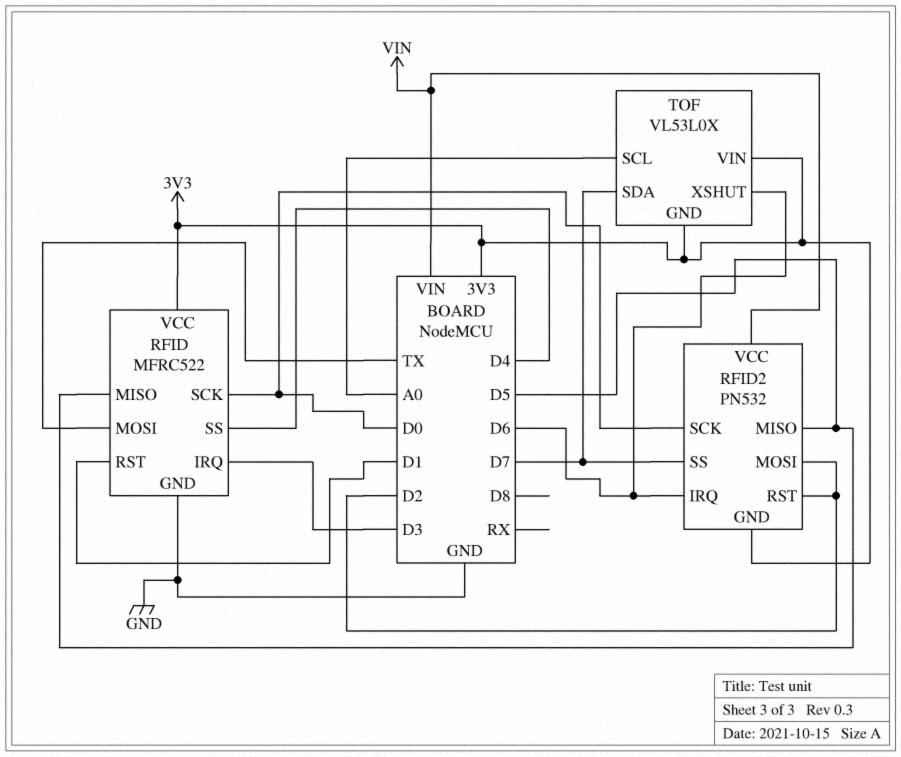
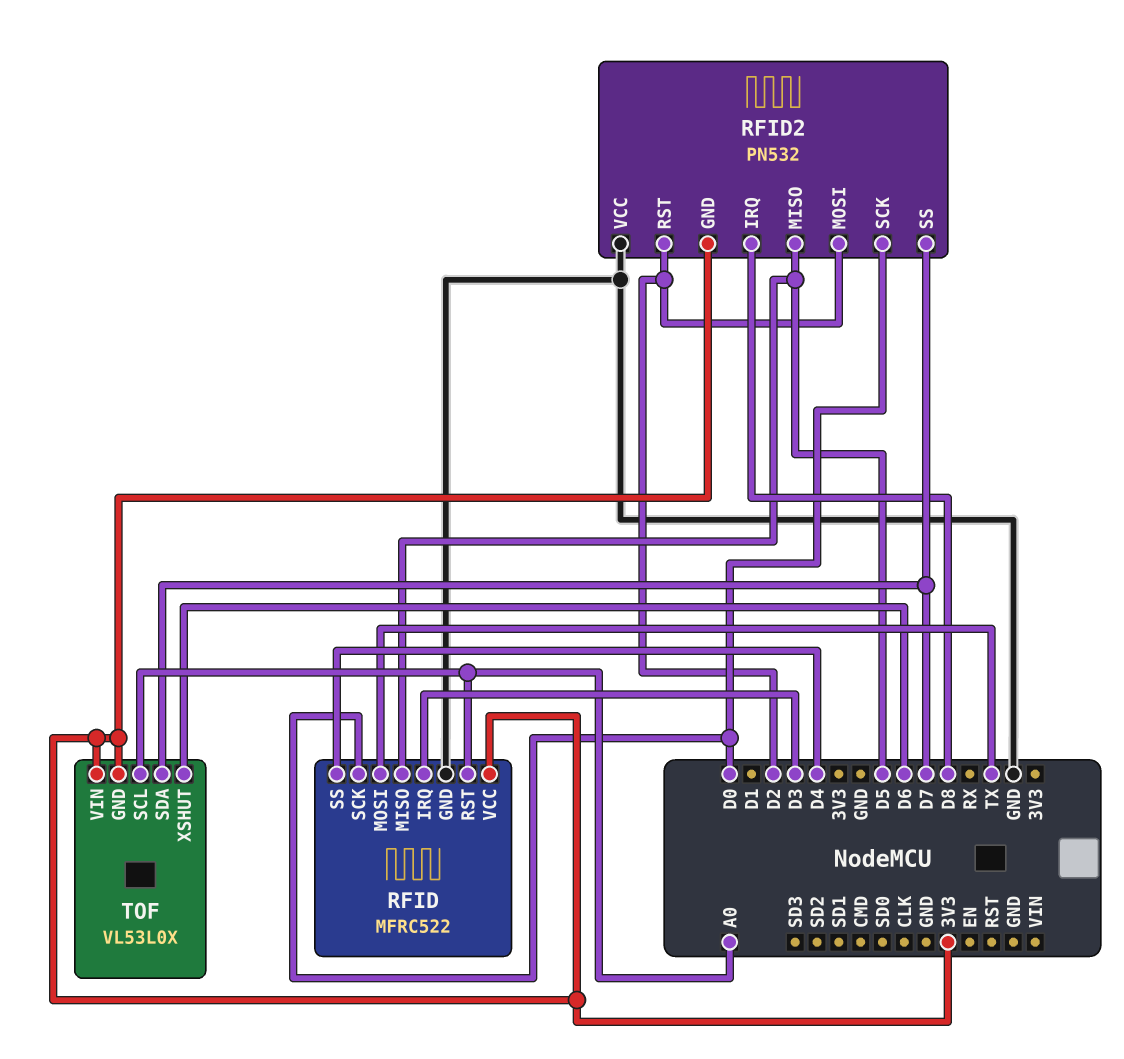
RFID pin RST: D1 -> A0
RFID2 pin IRQ: D6 -> D8
RFID2 pin VCC: VIN -> GND

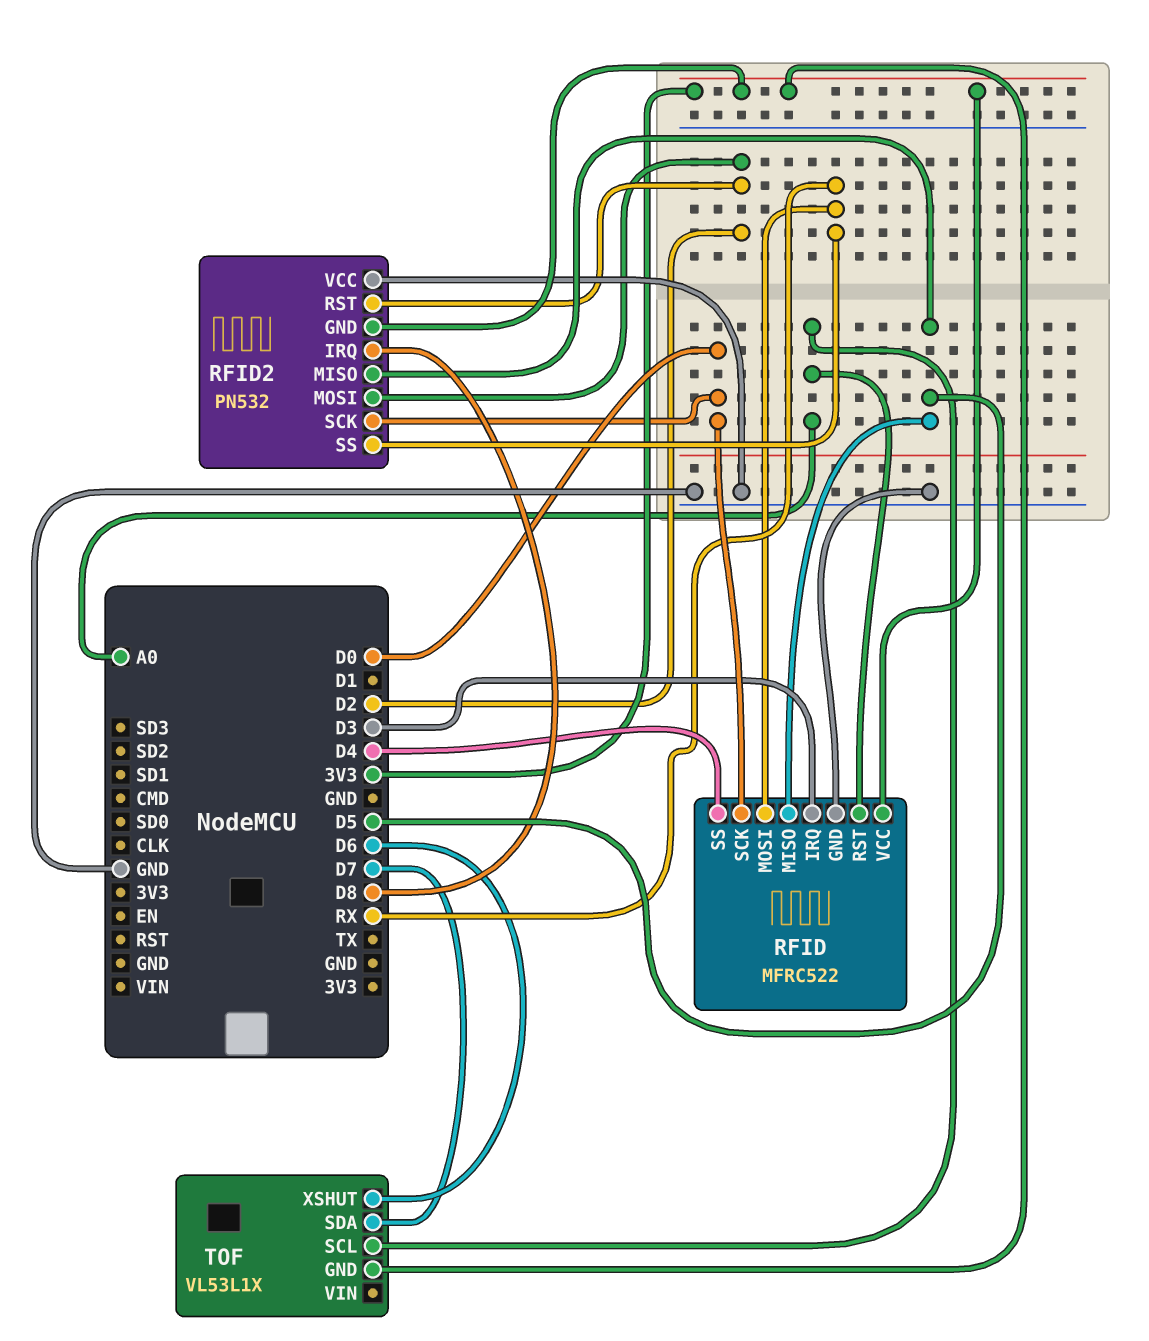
RFID pin MOSI: TX -> RX
RFID2 pin SS: D7 -> RX
TOF: VL53L0X -> VL53L1X
TOF pin VIN: 3V3 -> none

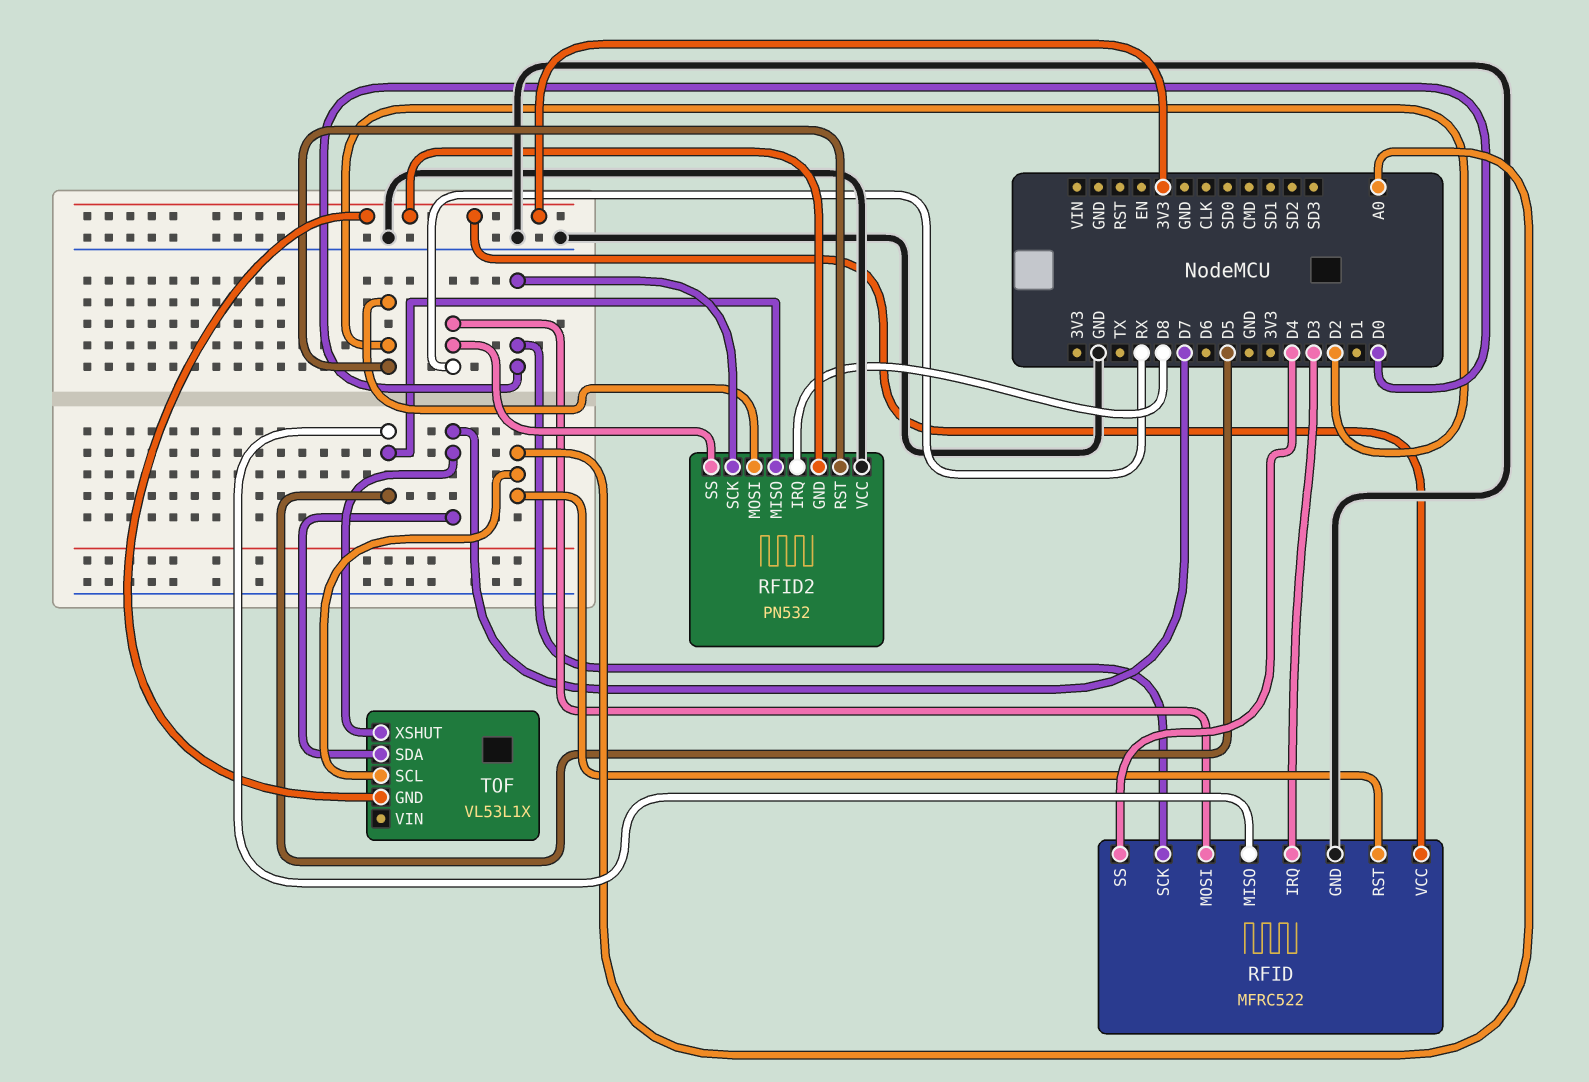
TOF pin XSHUT: D6 -> D7

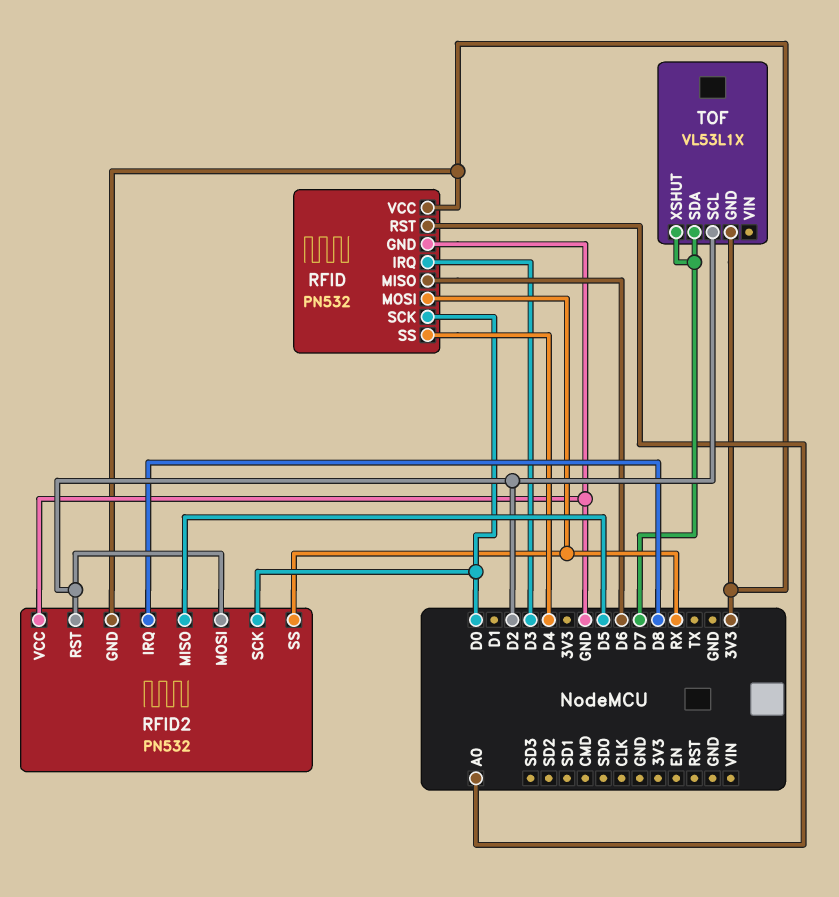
RFID: MFRC522 -> PN532
RFID pin MISO: D5 -> D6
TOF pin SCL: A0 -> D2

